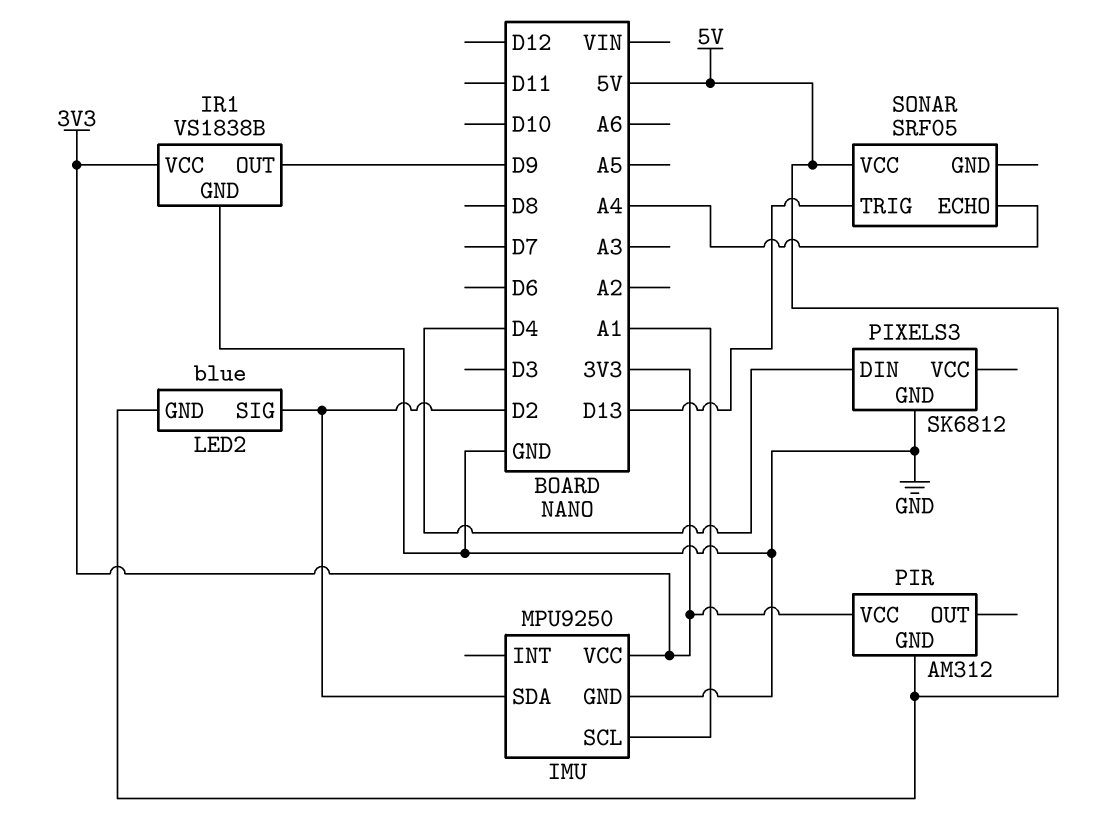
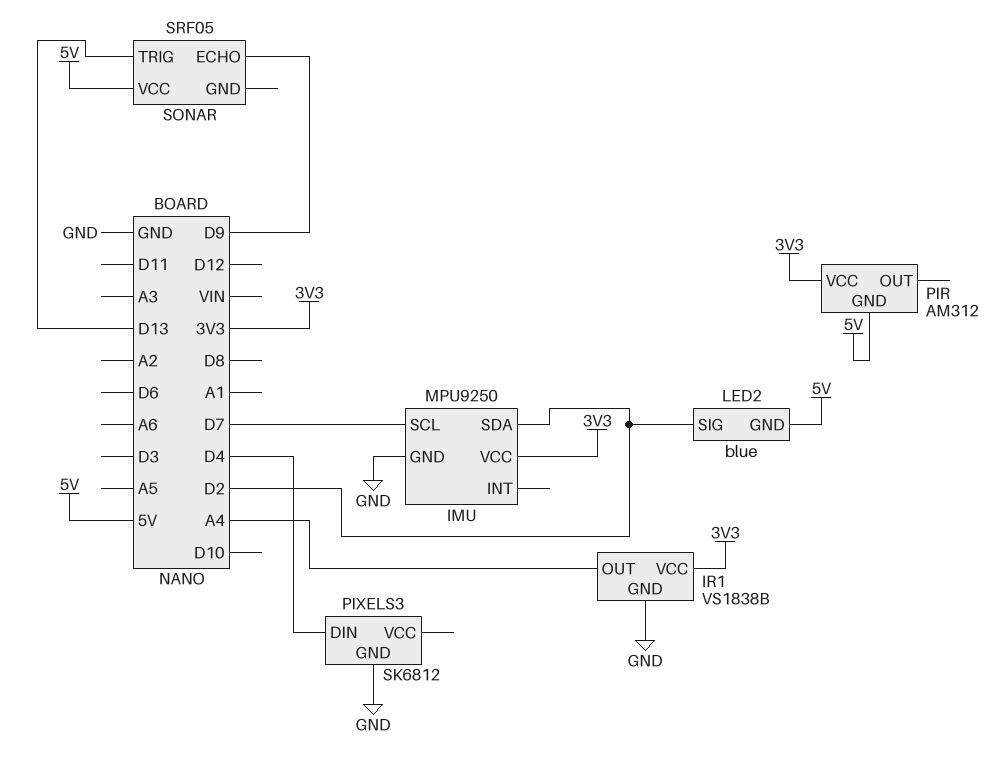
IMU pin SCL: A1 -> D7
IR1 pin OUT: D9 -> A4
SONAR pin ECHO: A4 -> D9

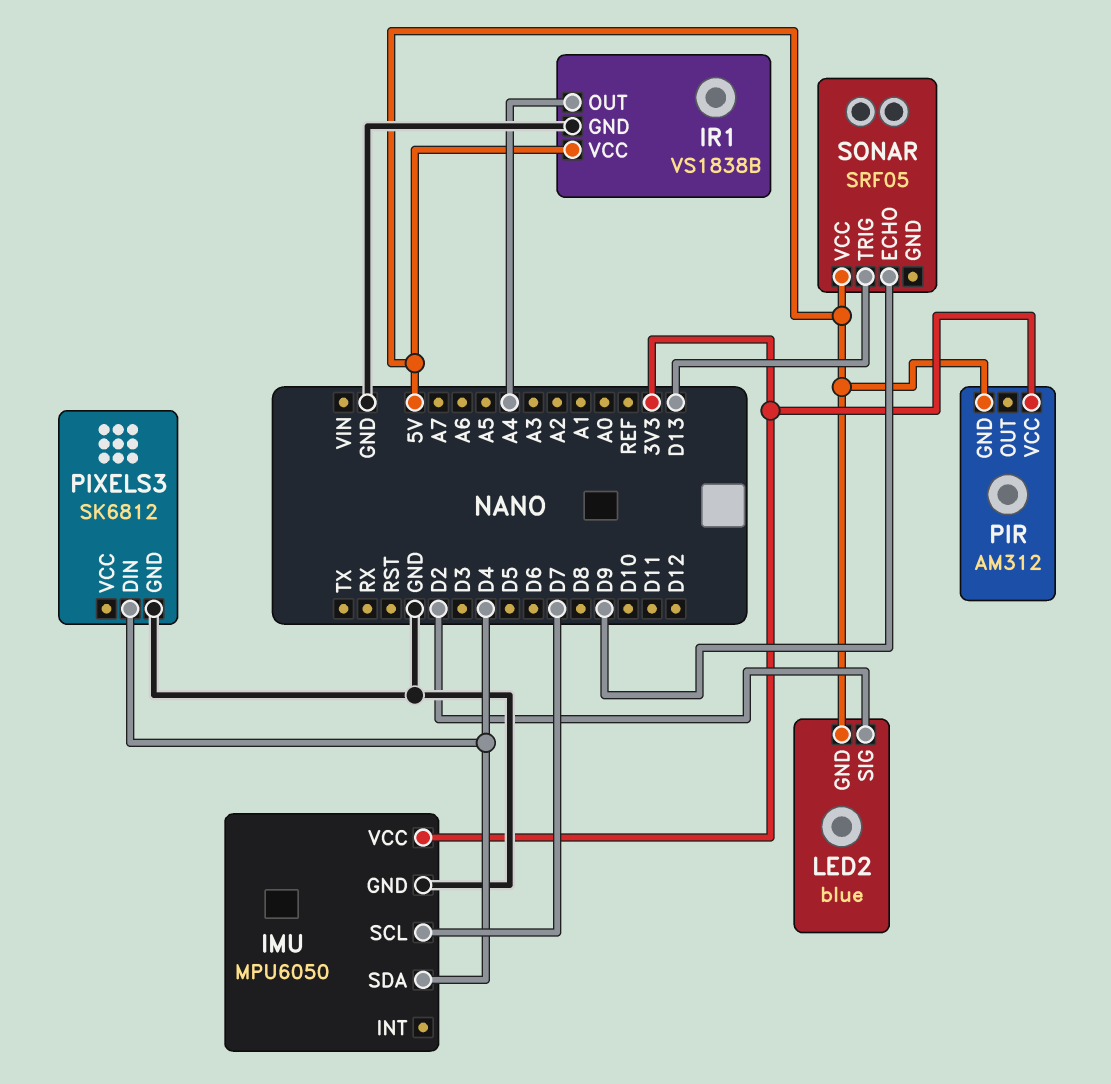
IMU: MPU9250 -> MPU6050
IMU pin SDA: D2 -> D4
IR1 pin VCC: 3V3 -> 5V

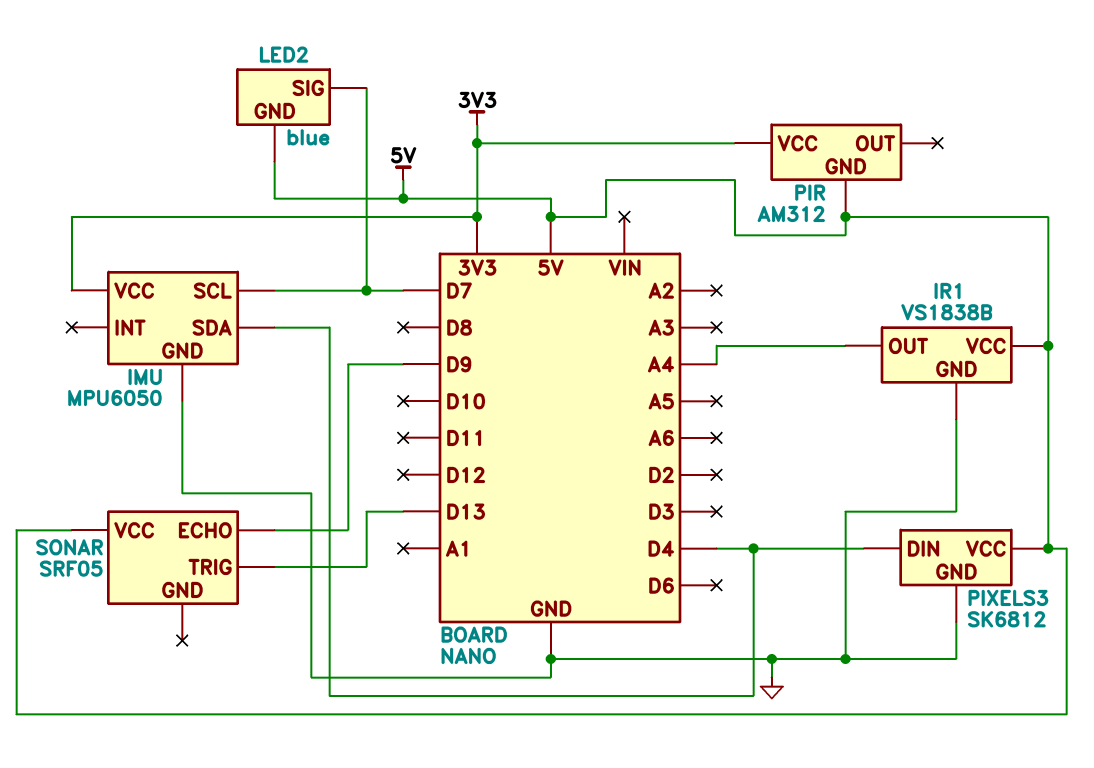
LED2 pin SIG: D2 -> D7
PIXELS3 pin VCC: none -> 5V

